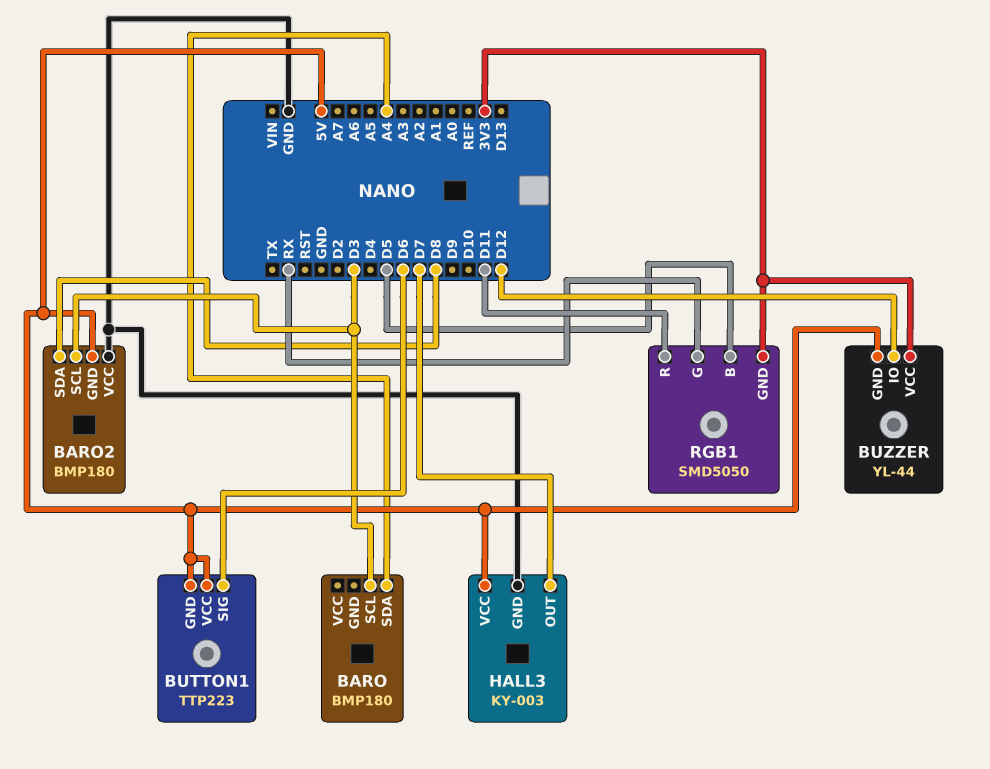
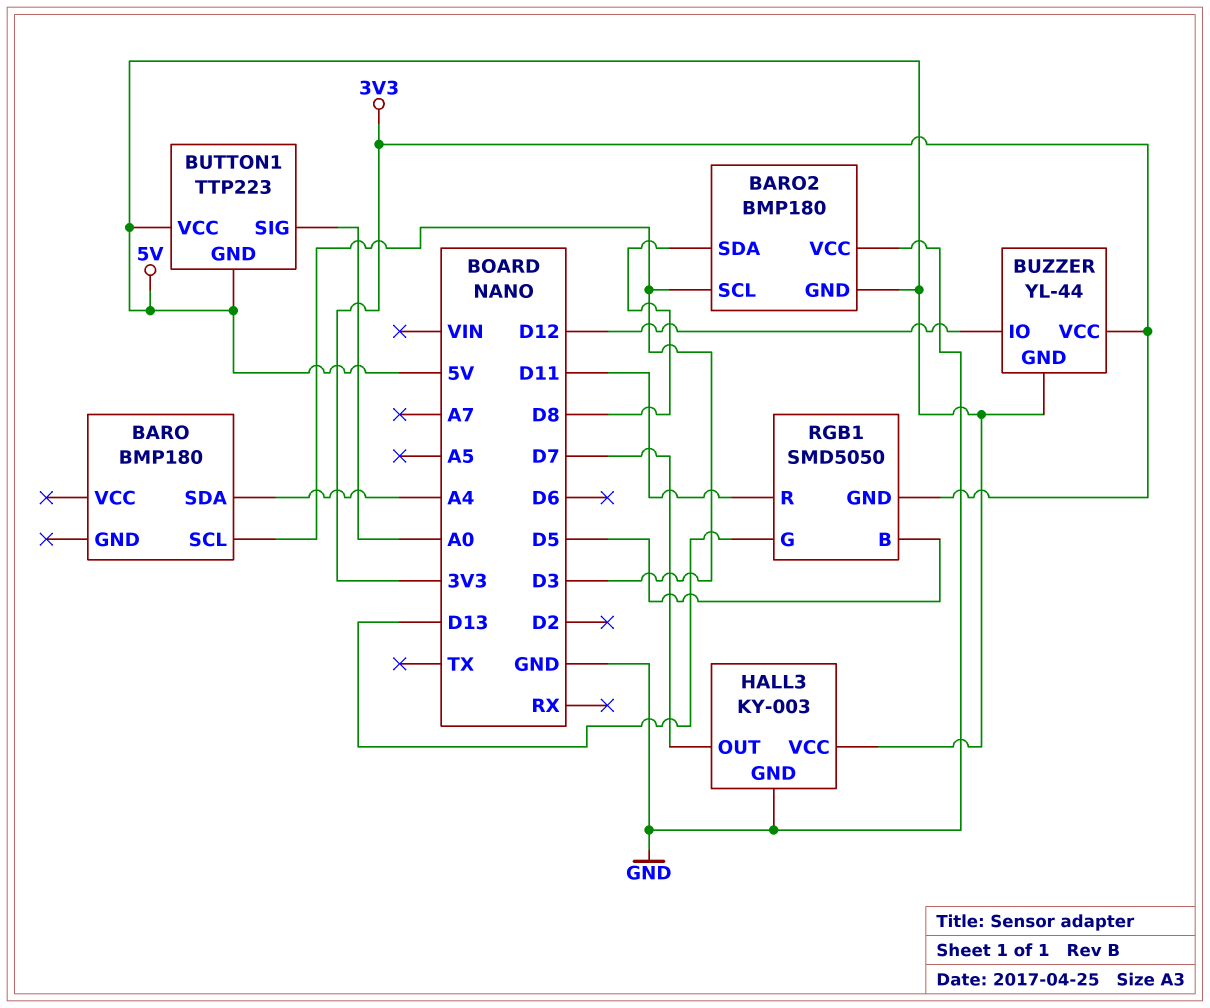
BUTTON1 pin SIG: D6 -> A0
RGB1 pin G: RX -> D13

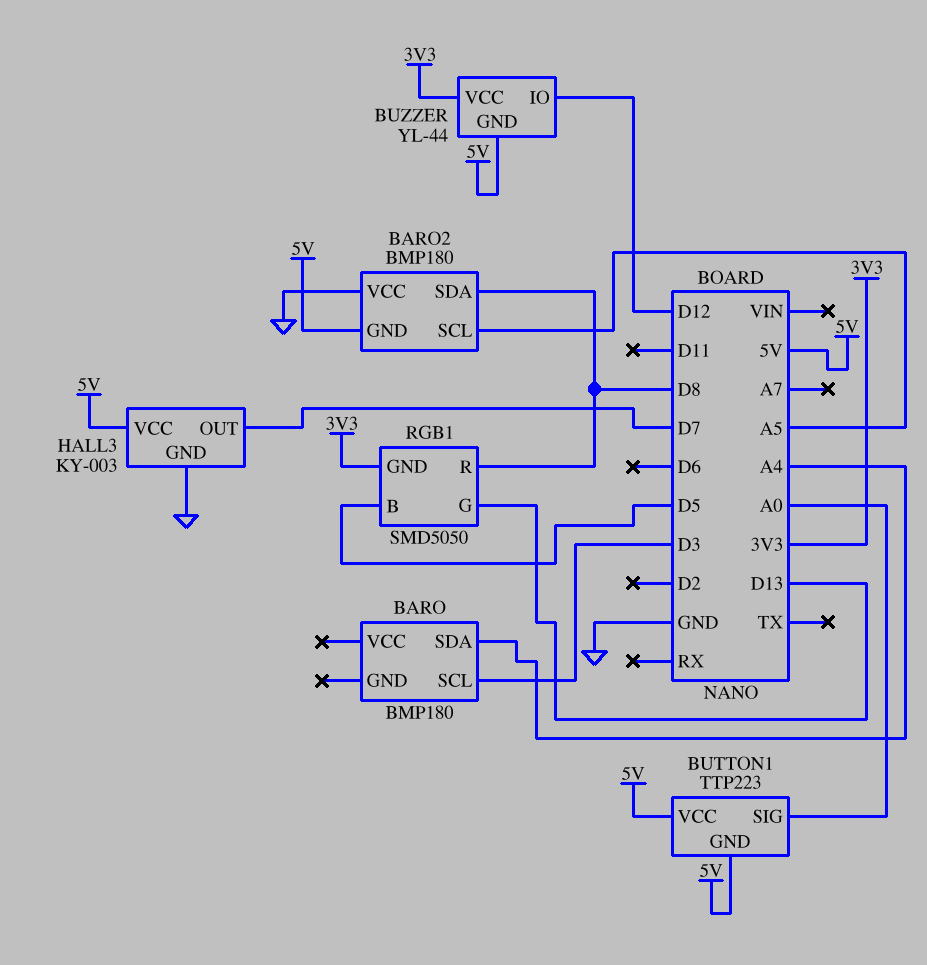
BARO2 pin SCL: D3 -> A5
RGB1 pin R: D11 -> D8

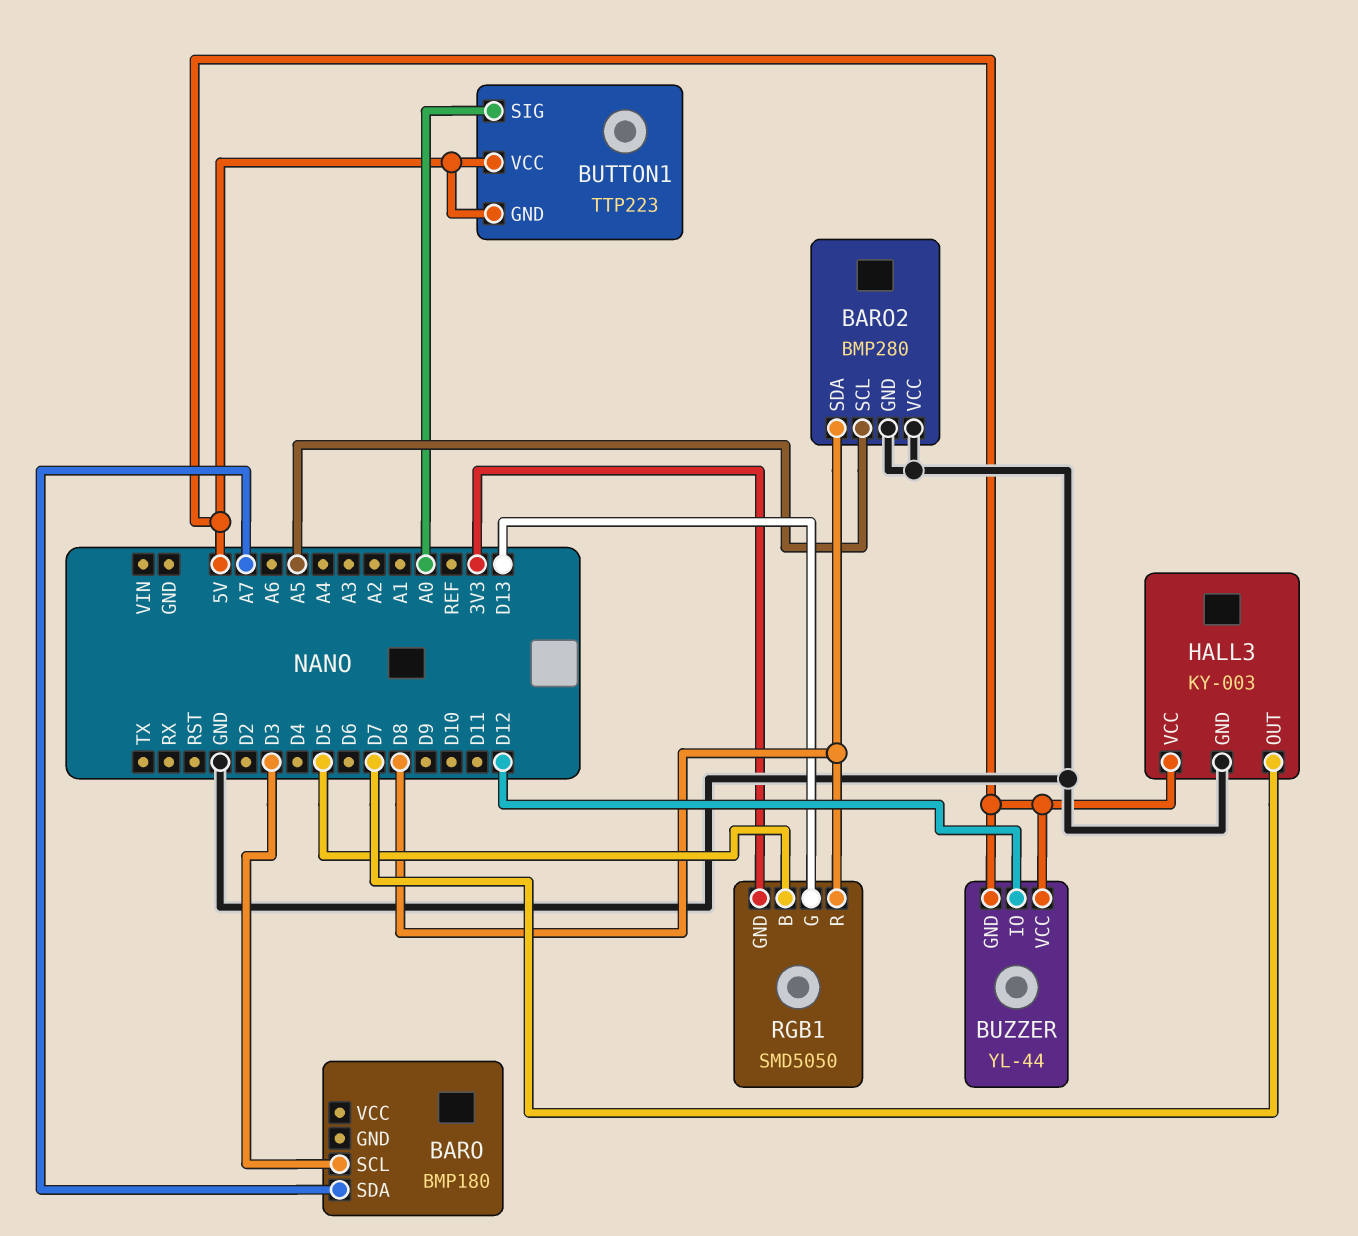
BARO pin SDA: A4 -> A7
BARO2: BMP180 -> BMP280
BARO2 pin GND: 5V -> GND
BUZZER pin VCC: 3V3 -> 5V

